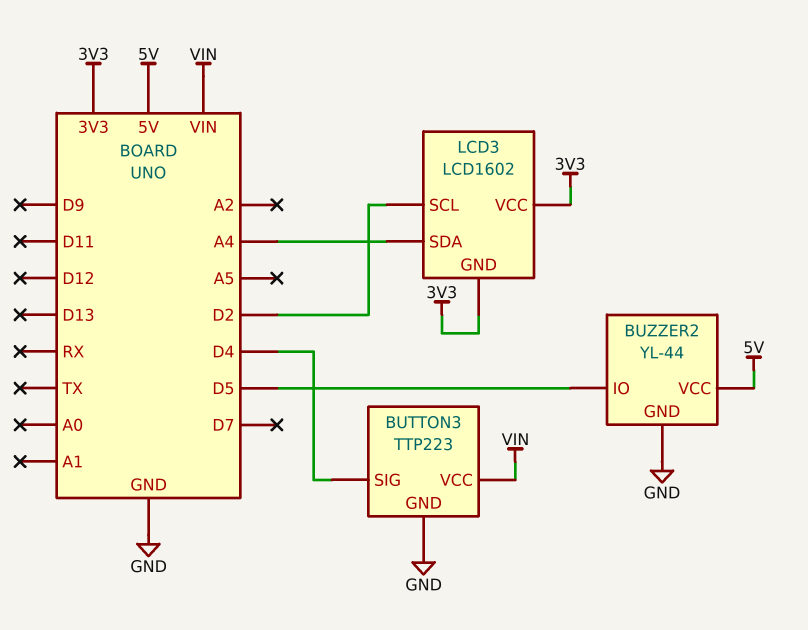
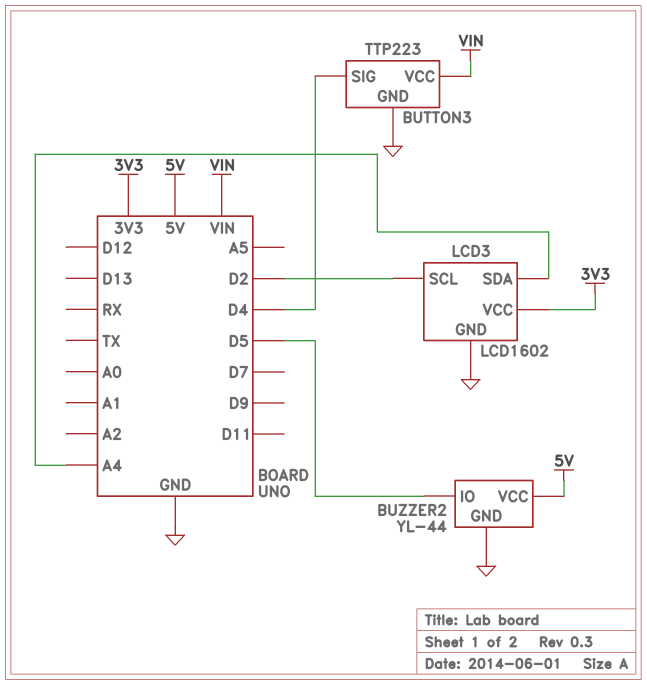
LCD3 pin GND: 3V3 -> GND

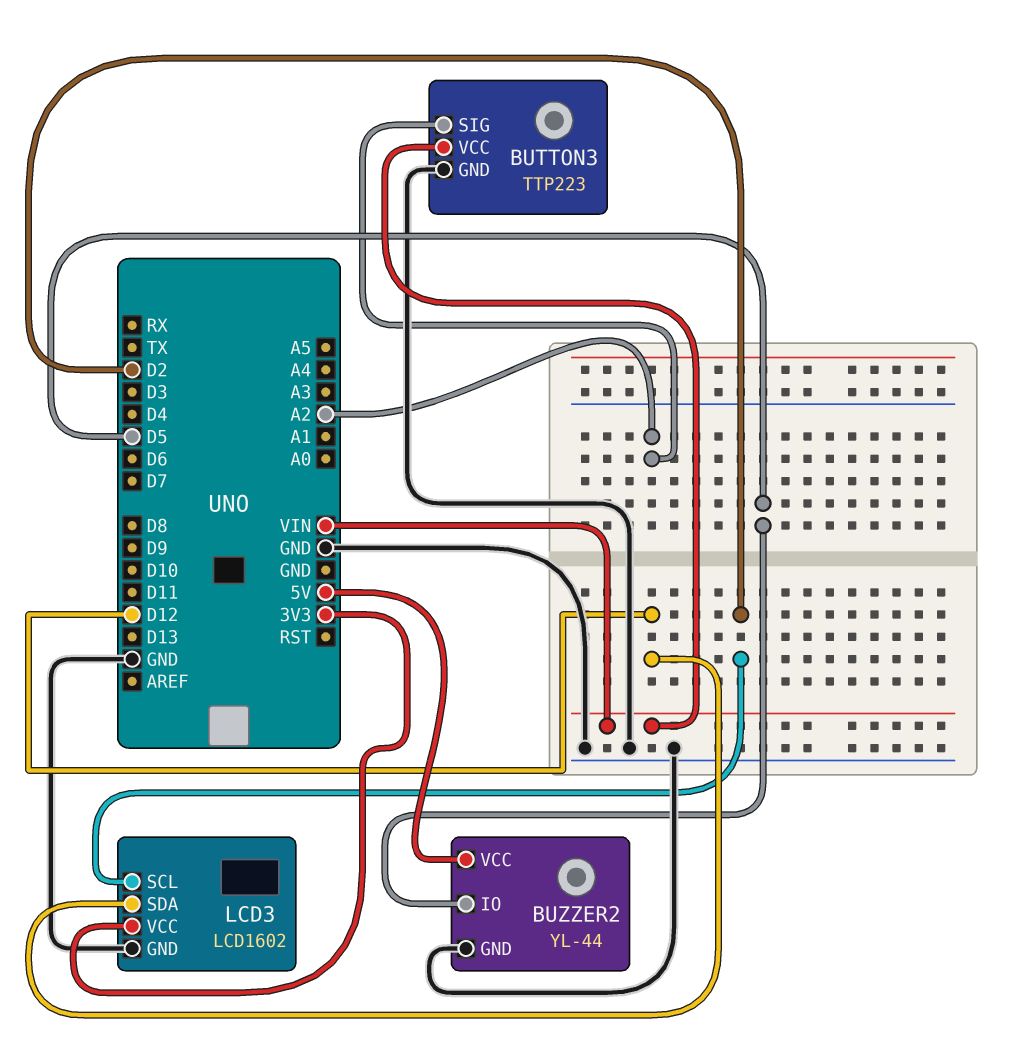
BUTTON3 pin SIG: D4 -> A2
LCD3 pin SDA: A4 -> D12

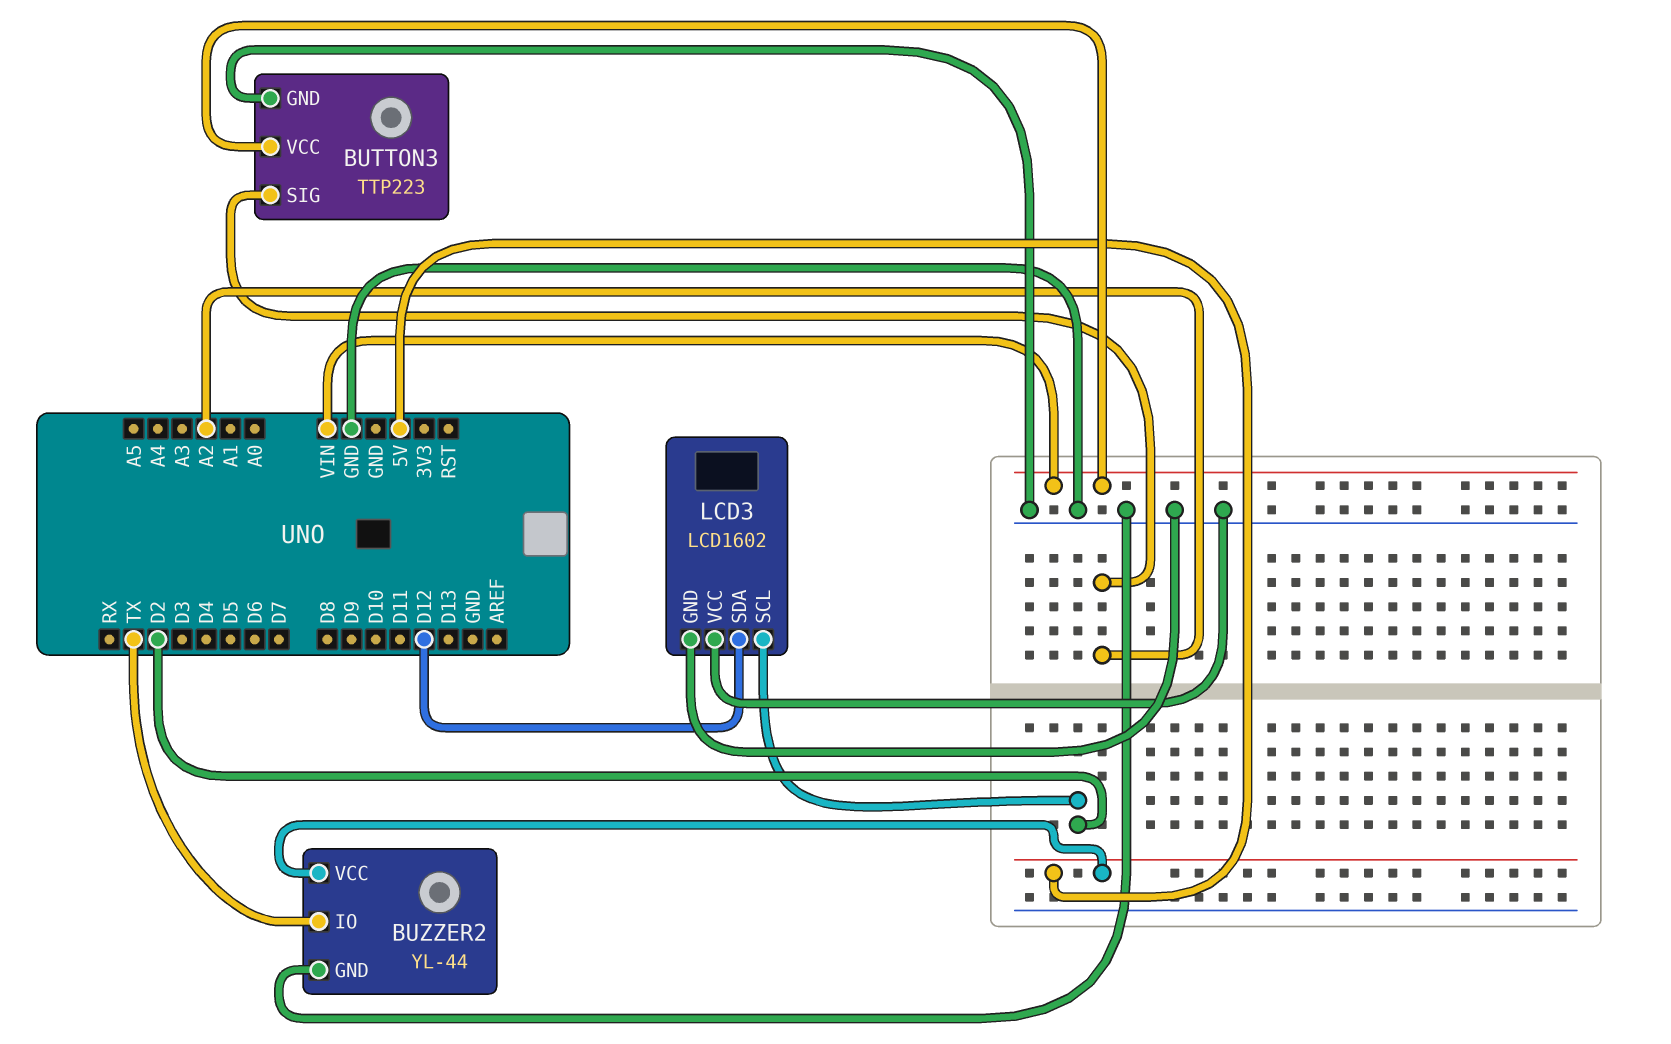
BUZZER2 pin IO: D5 -> TX
LCD3 pin VCC: 3V3 -> GND

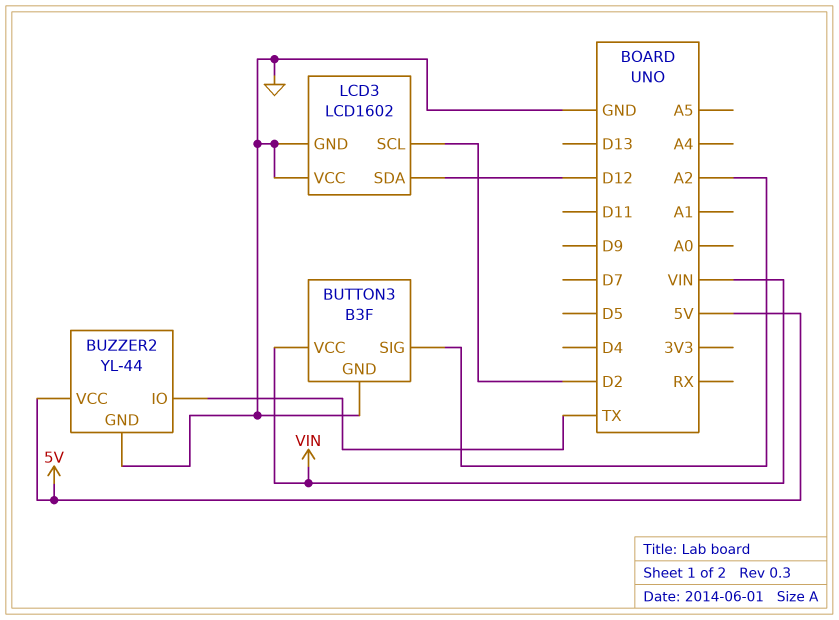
BUTTON3: TTP223 -> B3F

